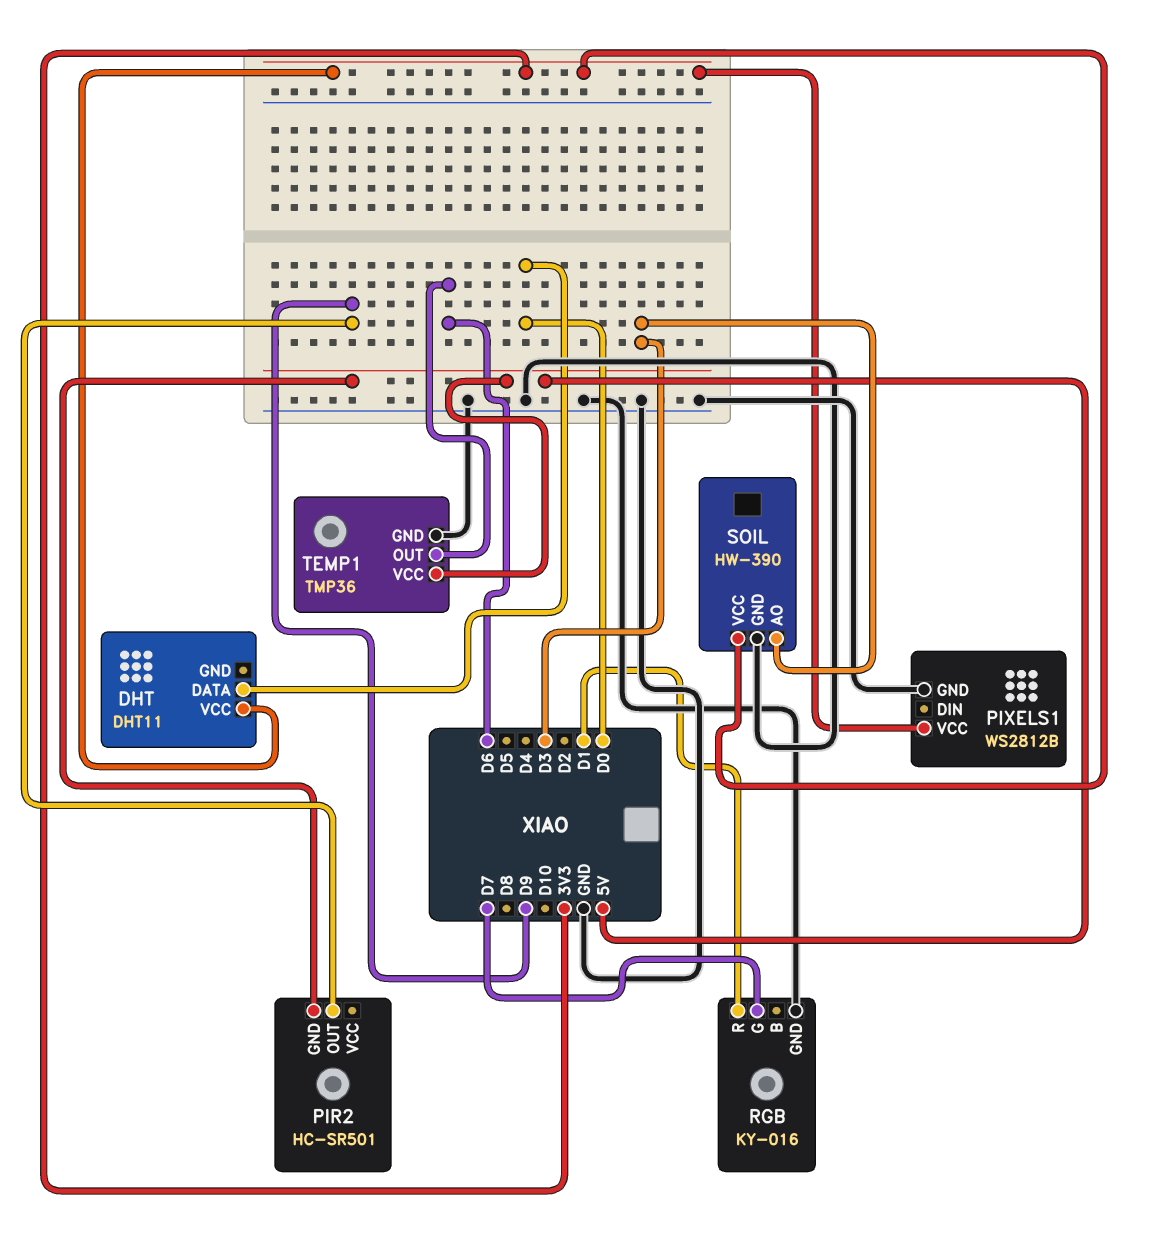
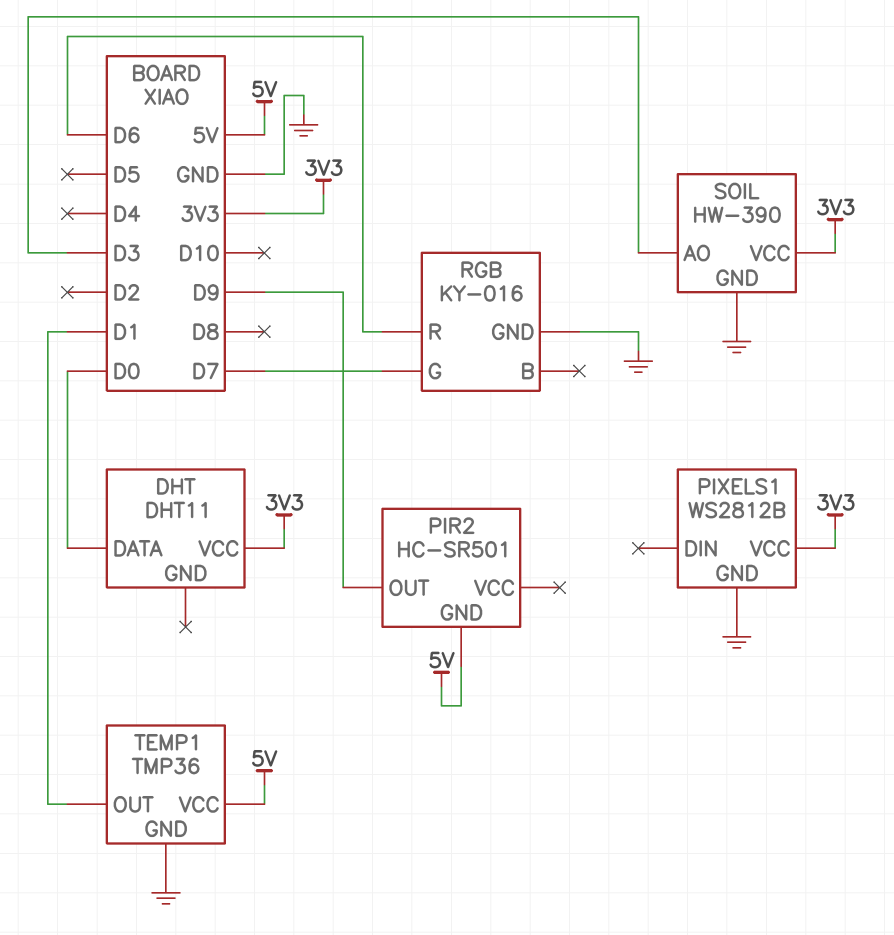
RGB pin R: D1 -> D6
TEMP1 pin OUT: D6 -> D1

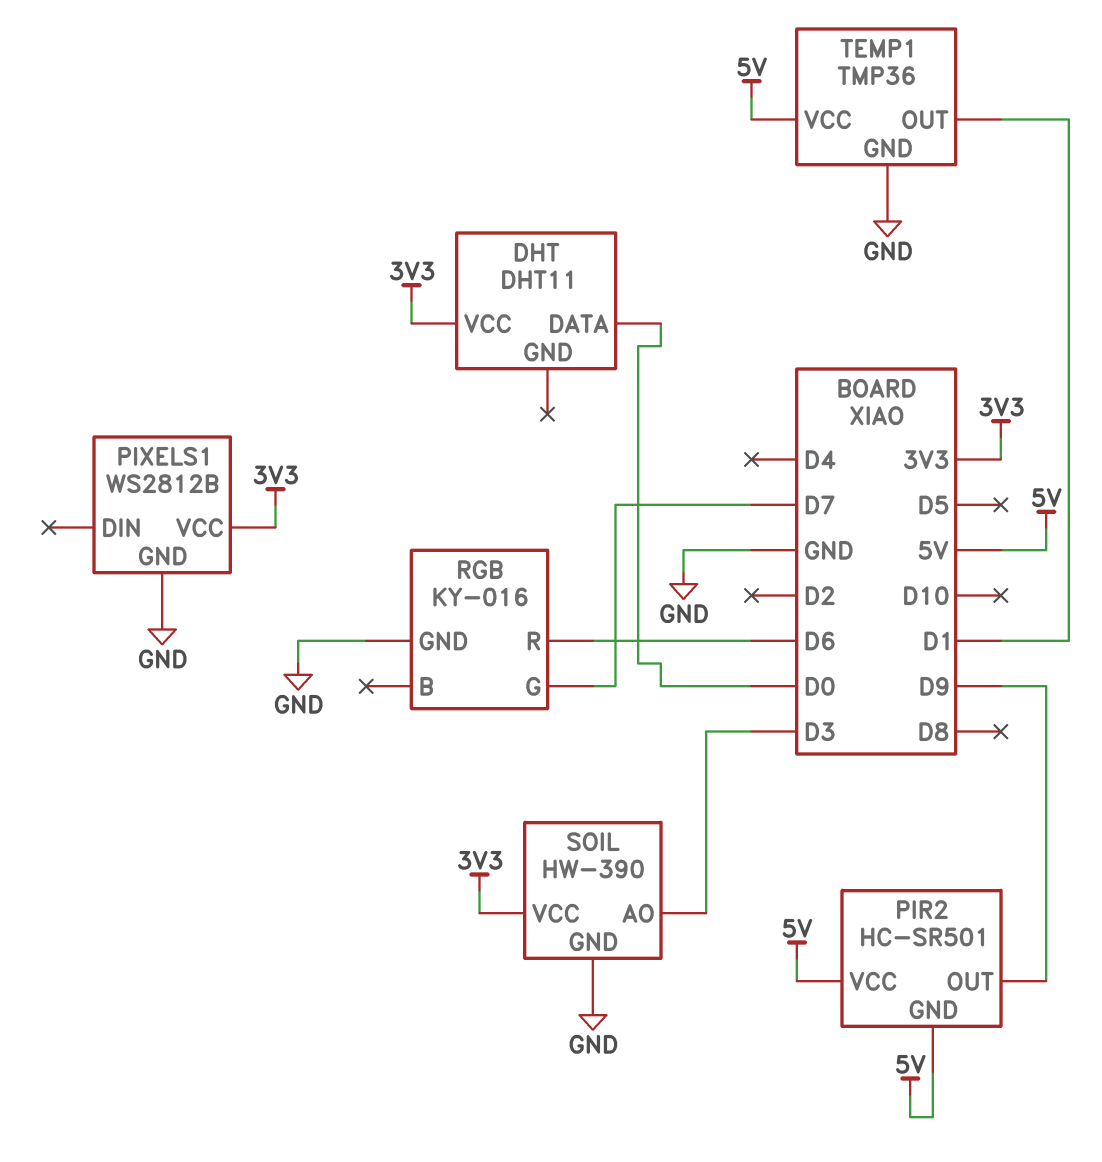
PIR2 pin VCC: none -> 5V

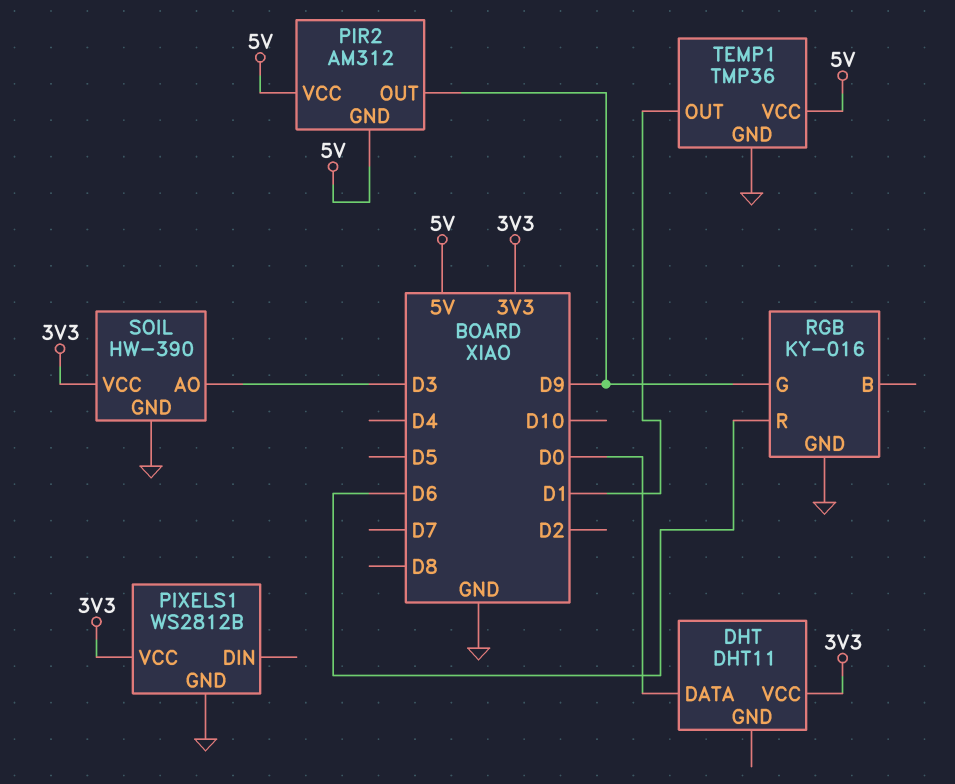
PIR2: HC-SR501 -> AM312
RGB pin G: D7 -> D9

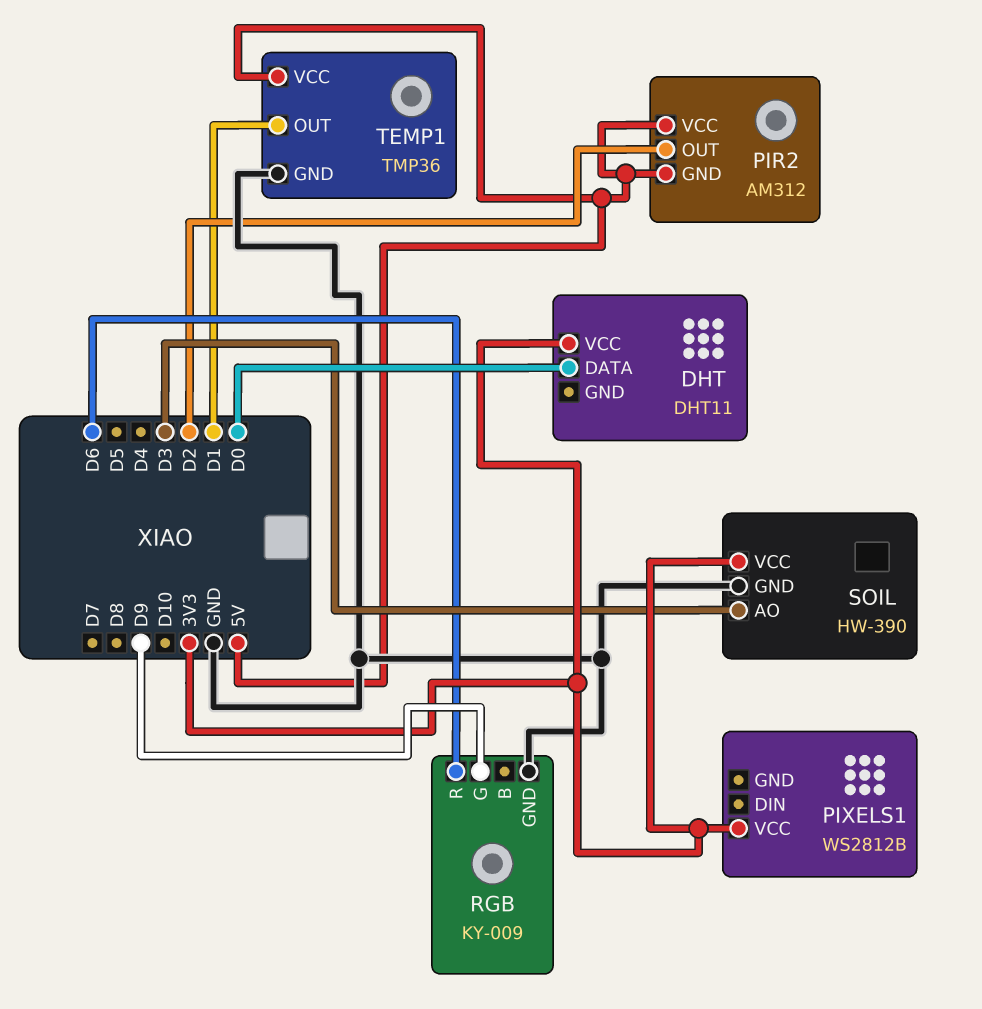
PIR2 pin OUT: D9 -> D2
PIXELS1 pin GND: GND -> none
RGB: KY-016 -> KY-009

